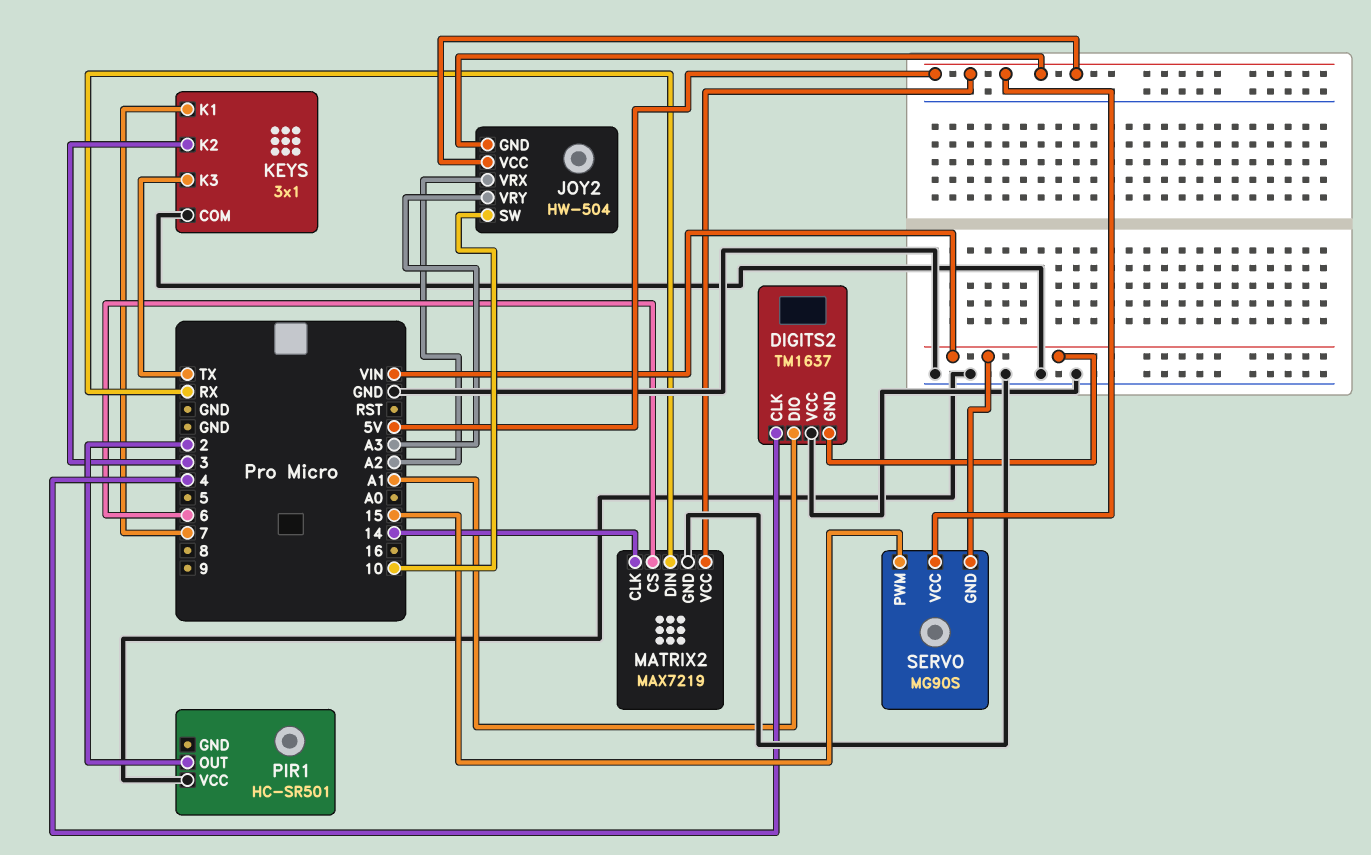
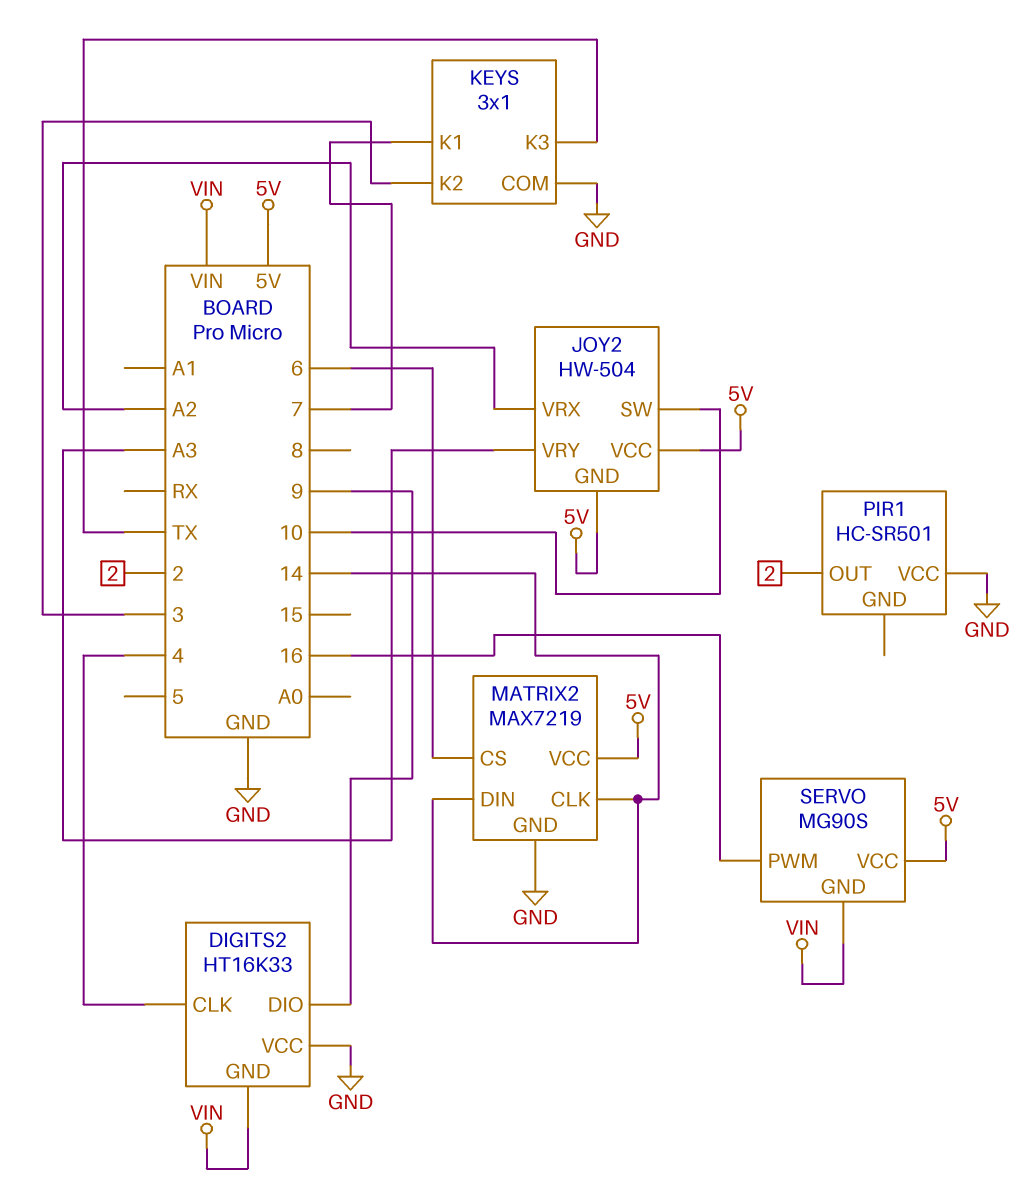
DIGITS2: TM1637 -> HT16K33
DIGITS2 pin DIO: A1 -> 9
MATRIX2 pin DIN: RX -> 14
SERVO pin PWM: 15 -> 16

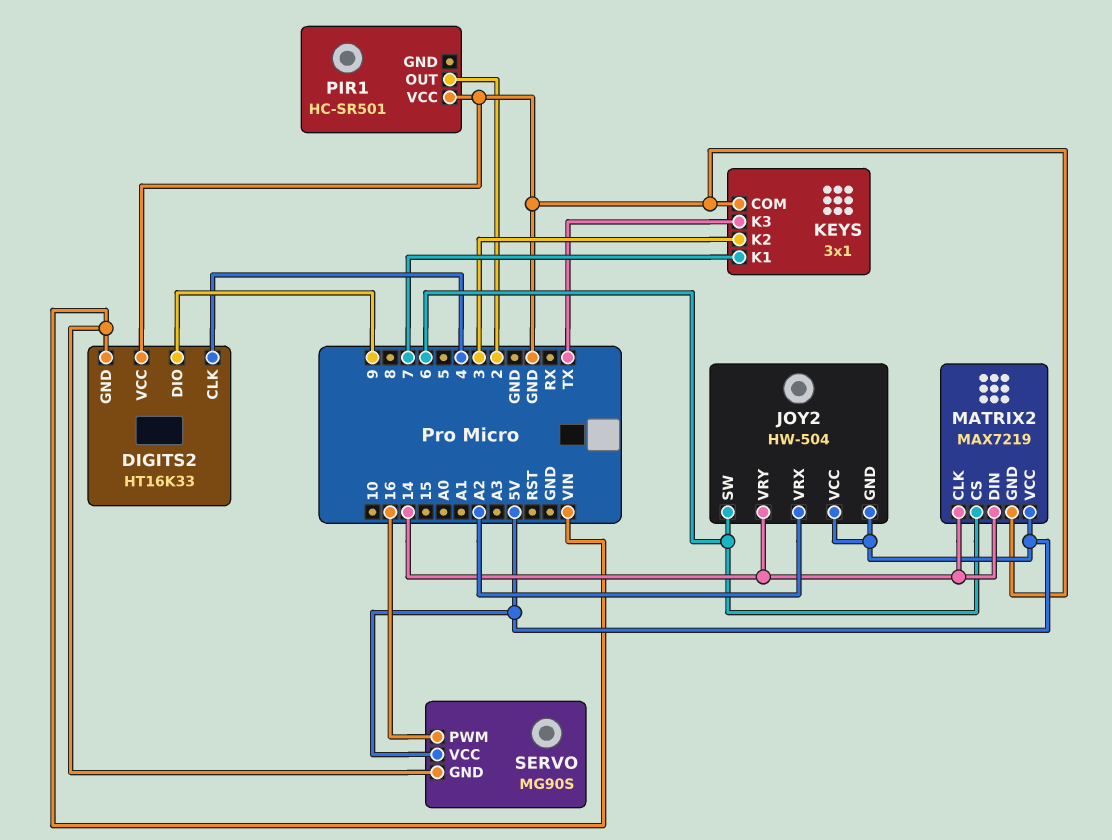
JOY2 pin SW: 10 -> 6
JOY2 pin VRY: A3 -> 14

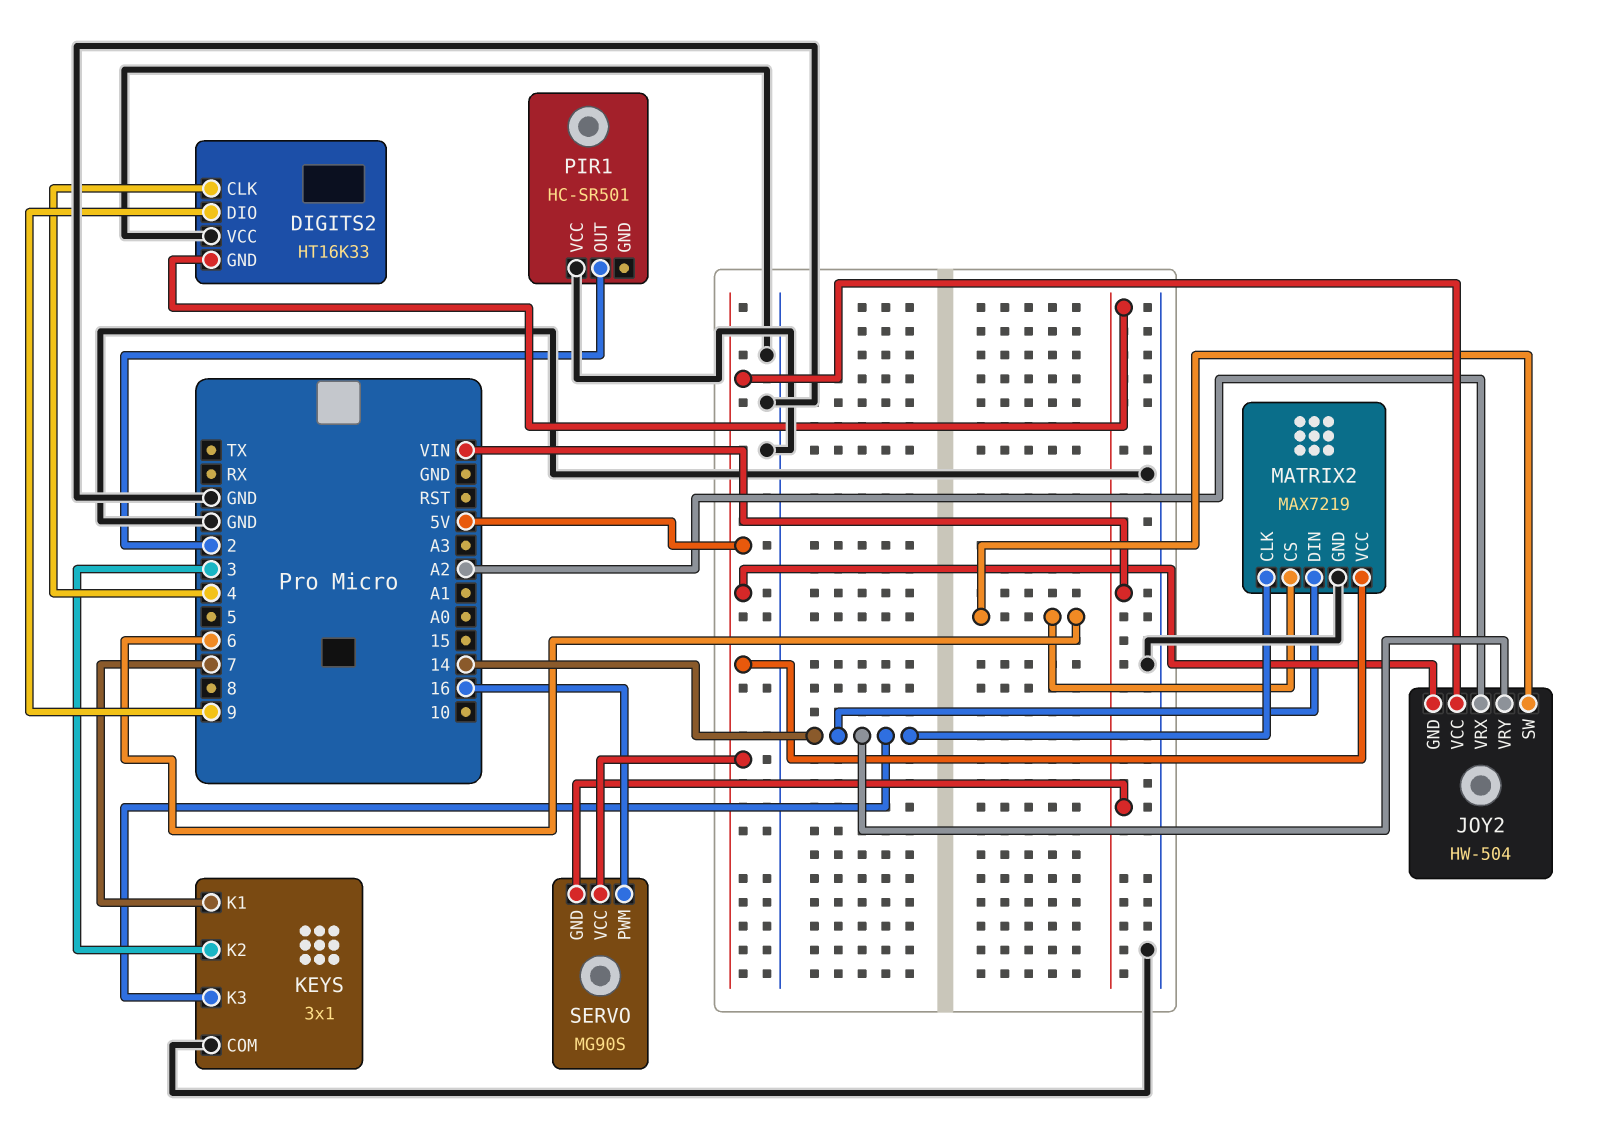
KEYS pin K3: TX -> 14

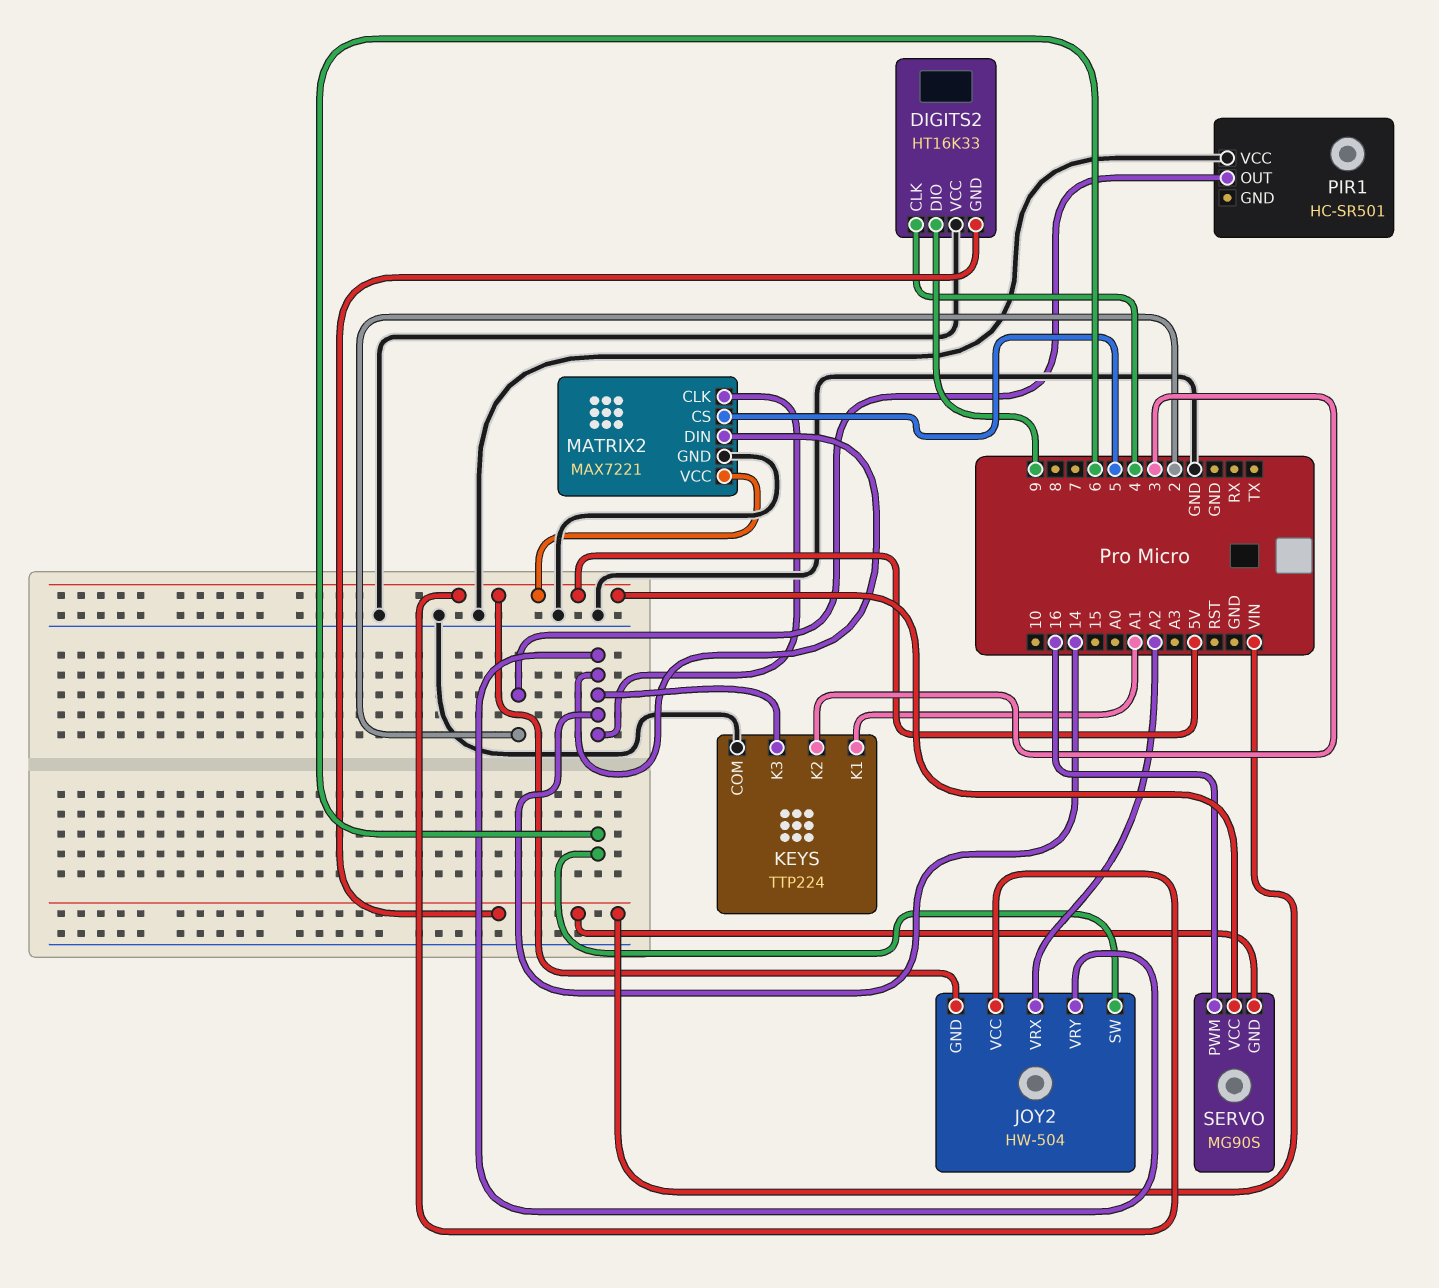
KEYS: 3x1 -> TTP224
KEYS pin K1: 7 -> A1
MATRIX2: MAX7219 -> MAX7221
MATRIX2 pin CS: 6 -> 5

